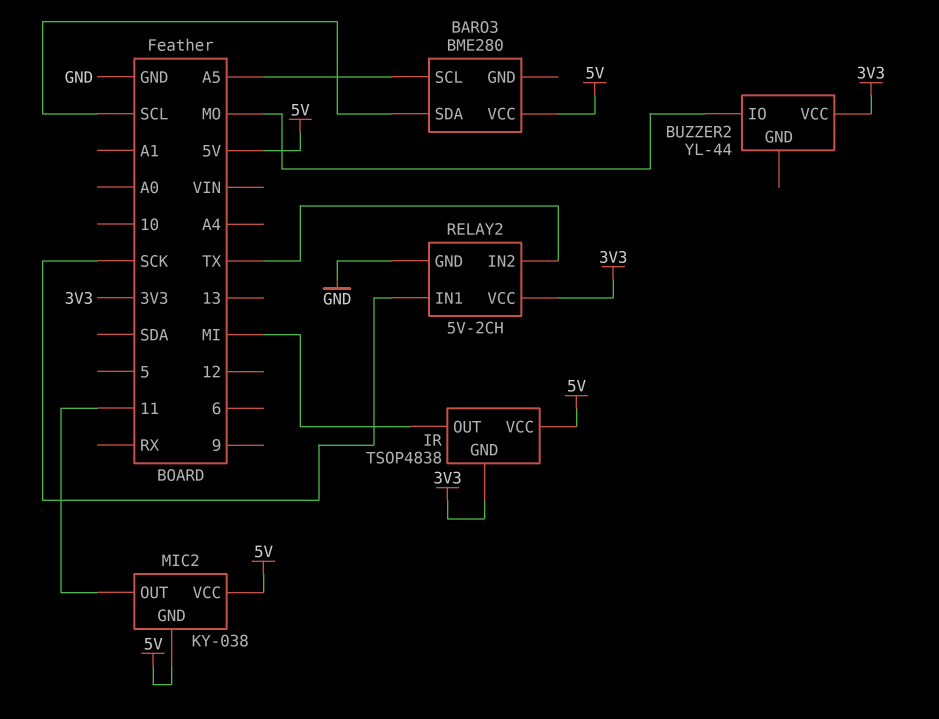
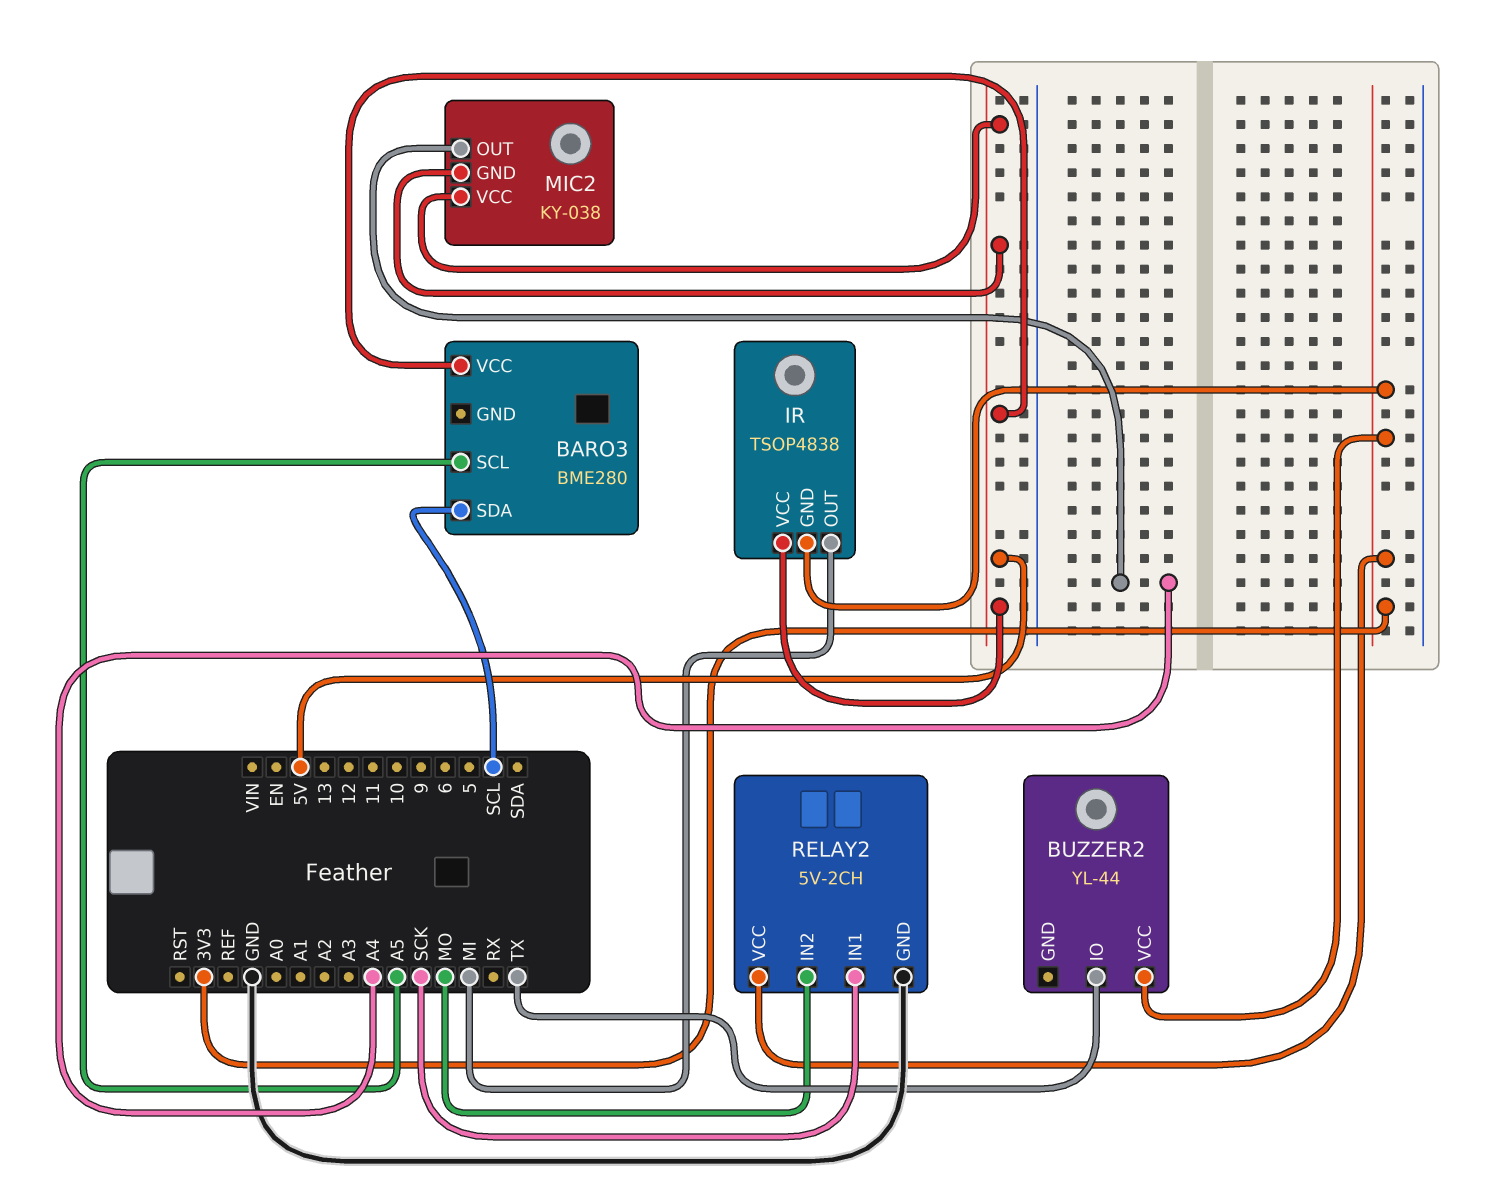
BUZZER2 pin IO: MO -> TX
MIC2 pin OUT: 11 -> A4
RELAY2 pin IN2: TX -> MO

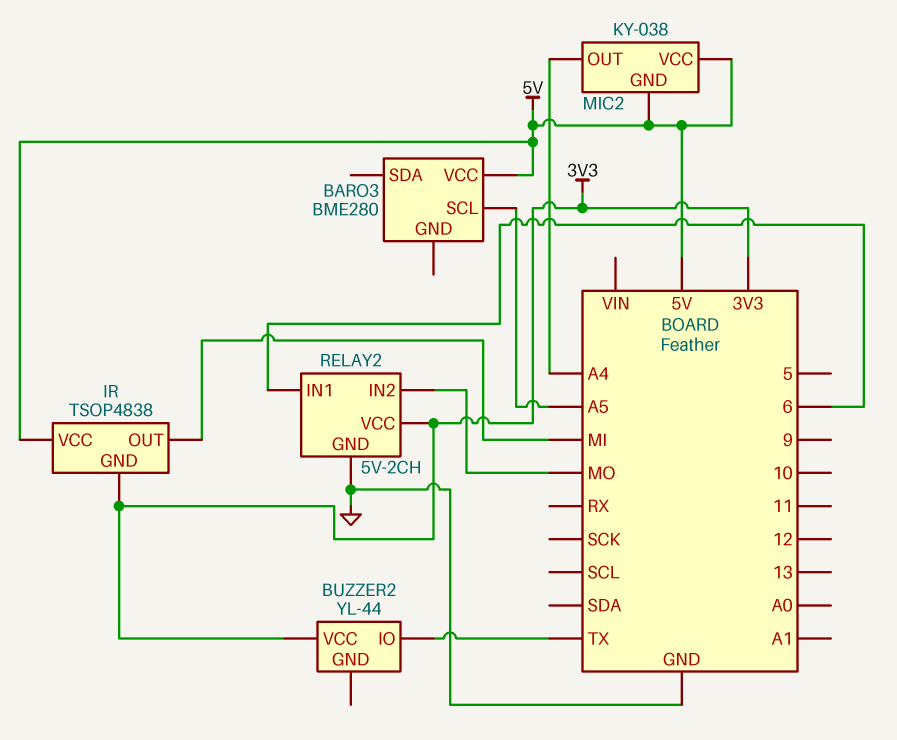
BARO3 pin SDA: SCL -> none
RELAY2 pin IN1: SCK -> 6

